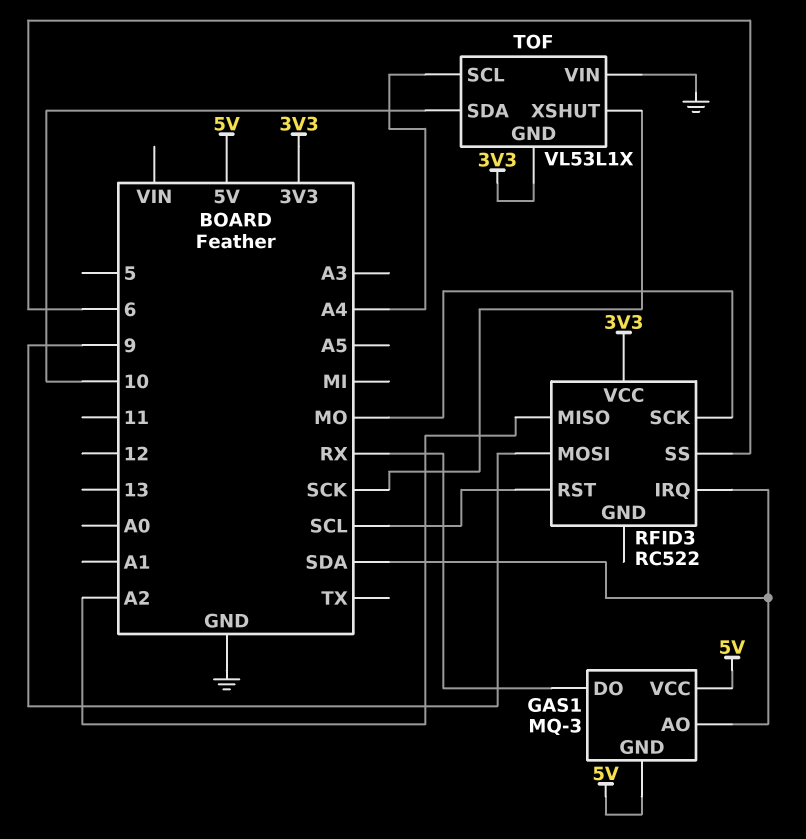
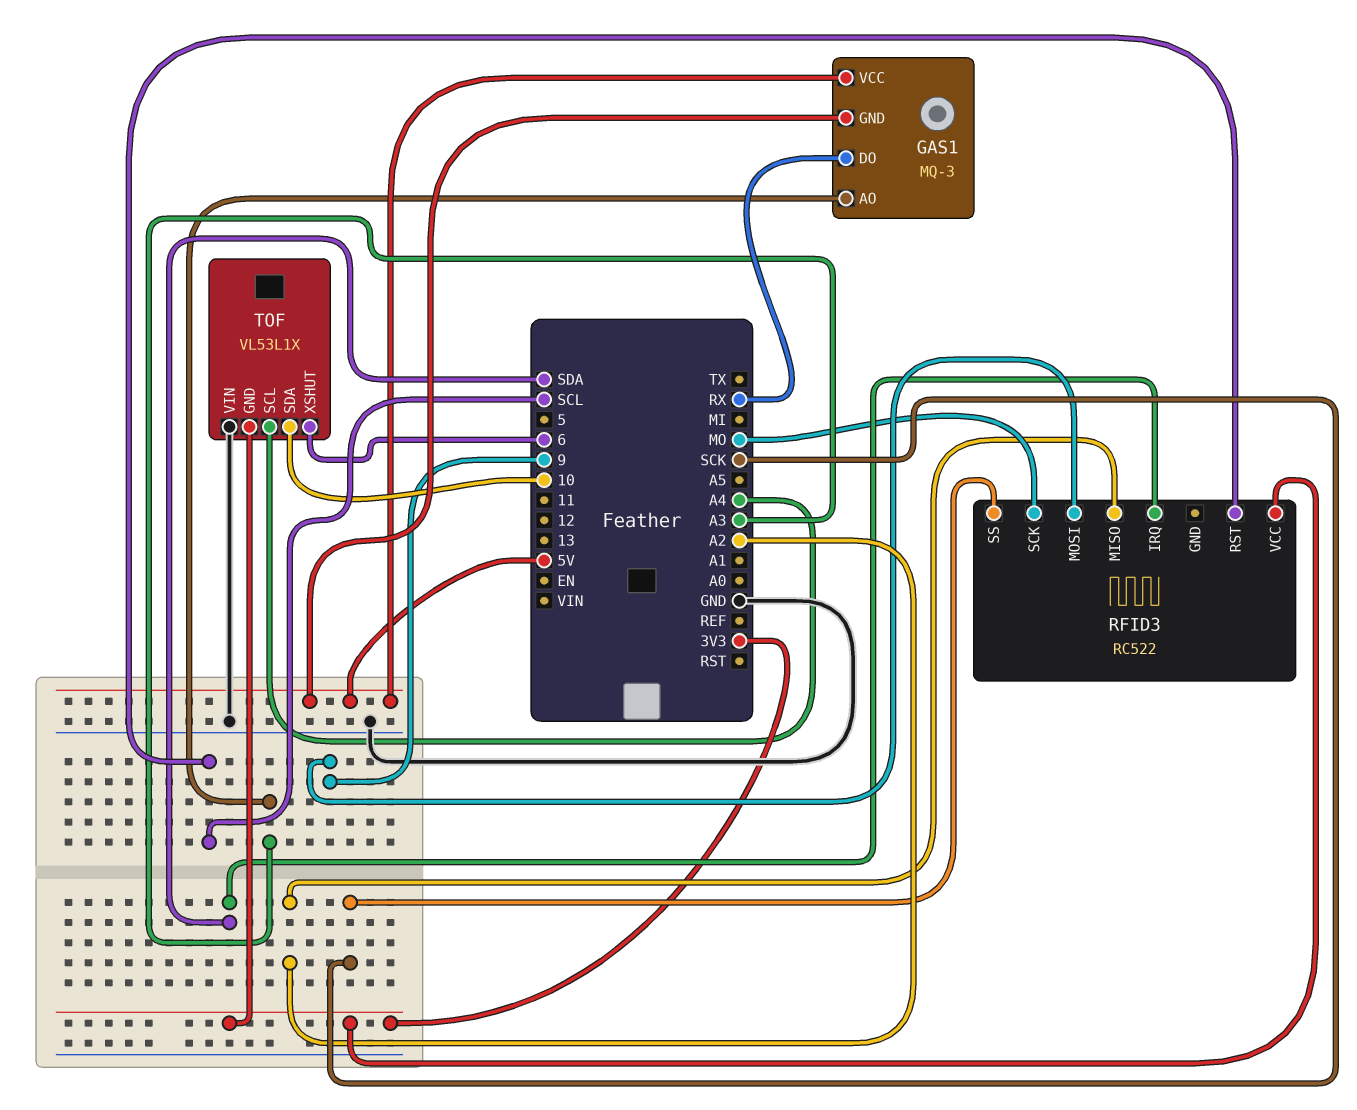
GAS1 pin AO: SDA -> A3
RFID3 pin SS: 6 -> SCK
TOF pin XSHUT: SCK -> 6

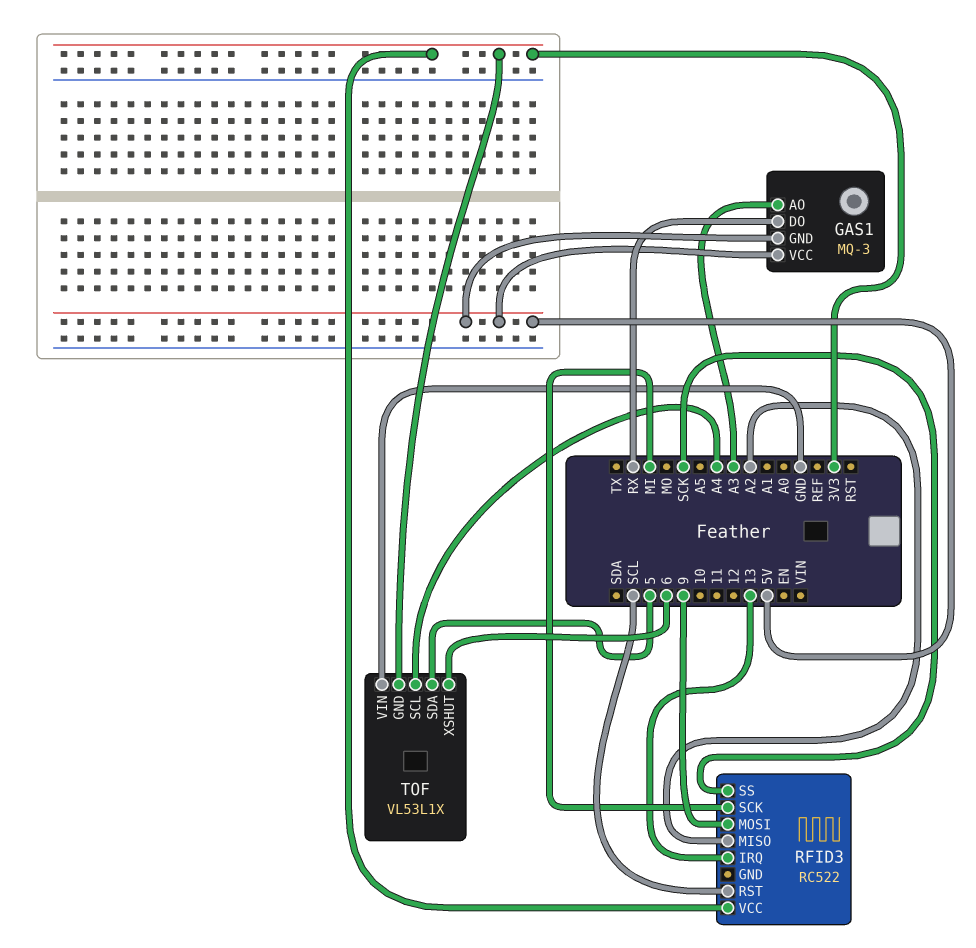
RFID3 pin IRQ: SDA -> 13
RFID3 pin SCK: MO -> MI
TOF pin SDA: 10 -> 5

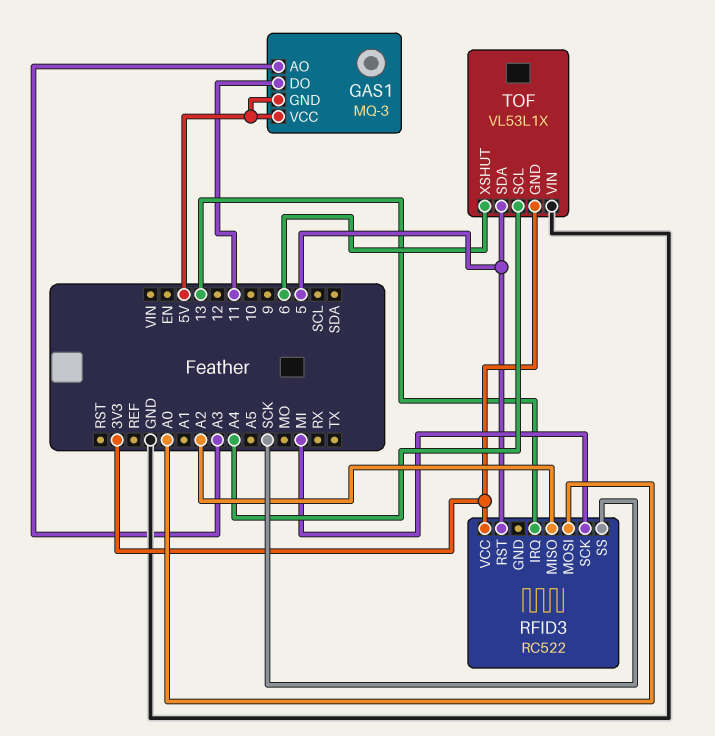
GAS1 pin DO: RX -> 11
RFID3 pin MOSI: 9 -> A0
RFID3 pin RST: SCL -> 5

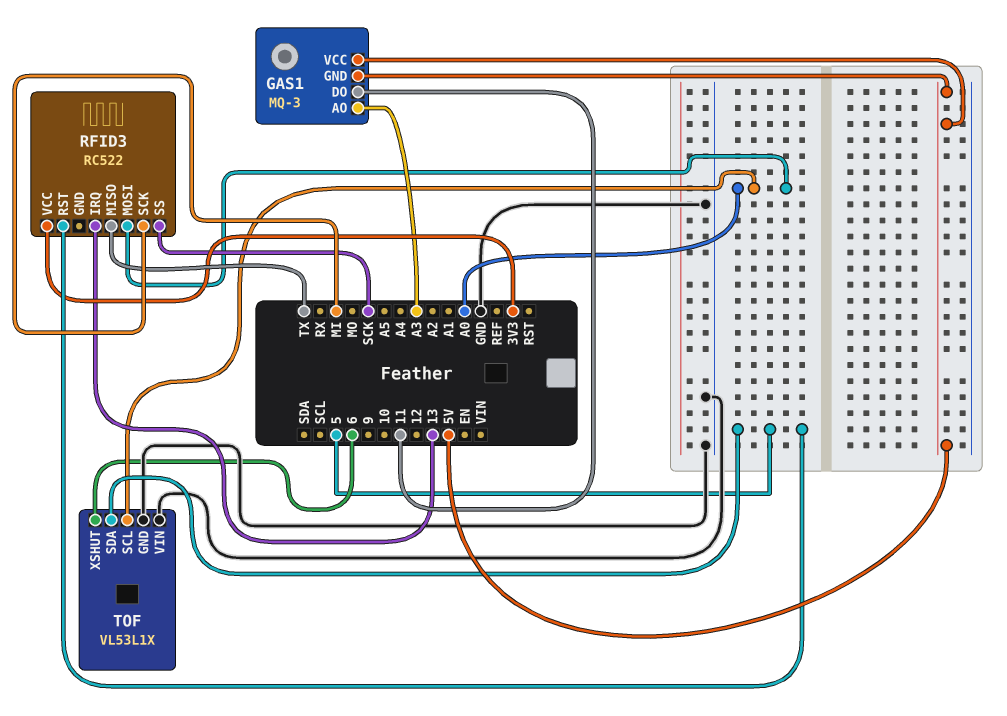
RFID3 pin MISO: A2 -> TX
TOF pin GND: 3V3 -> GND
TOF pin SCL: A4 -> A0

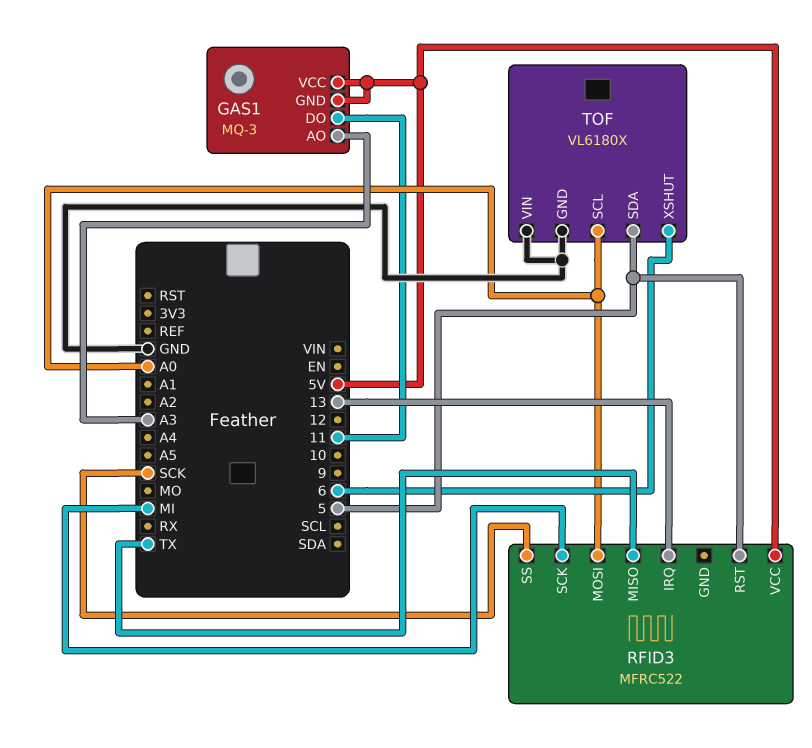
RFID3: RC522 -> MFRC522
RFID3 pin VCC: 3V3 -> 5V
TOF: VL53L1X -> VL6180X

